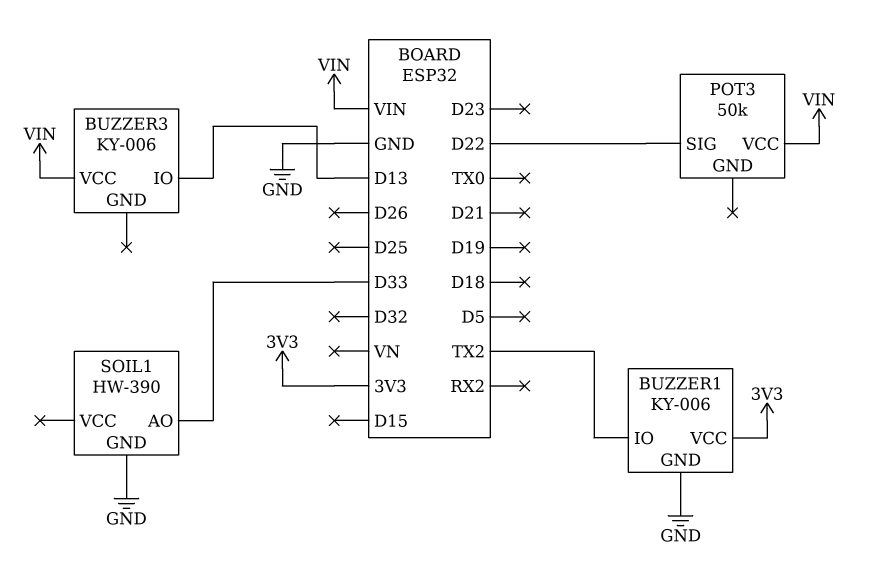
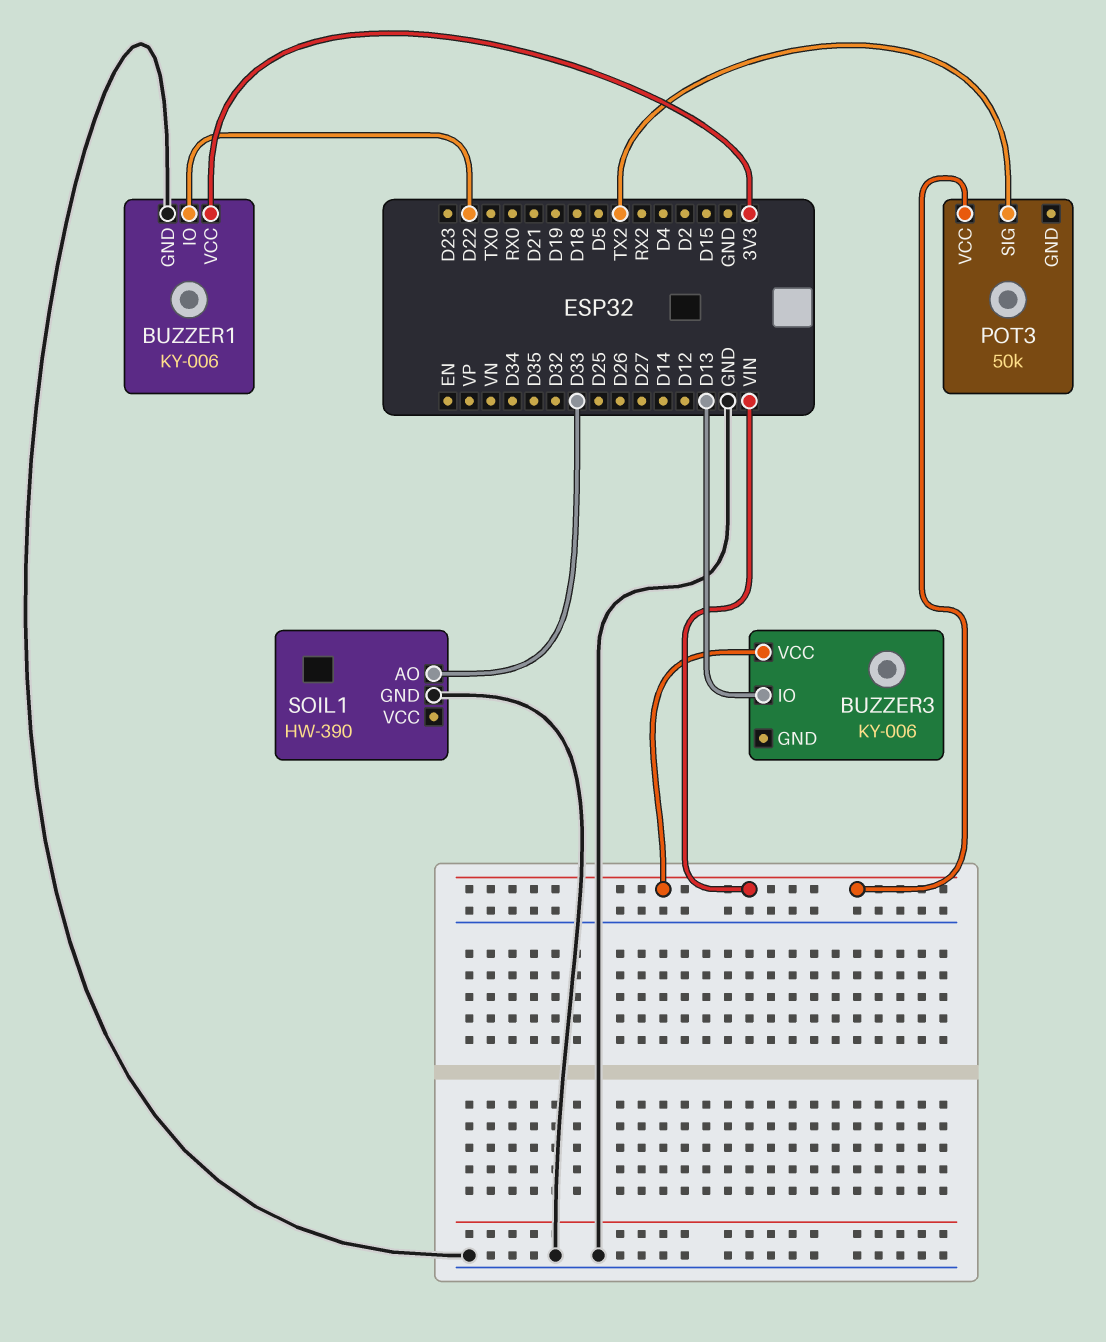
BUZZER1 pin IO: TX2 -> D22
POT3 pin SIG: D22 -> TX2

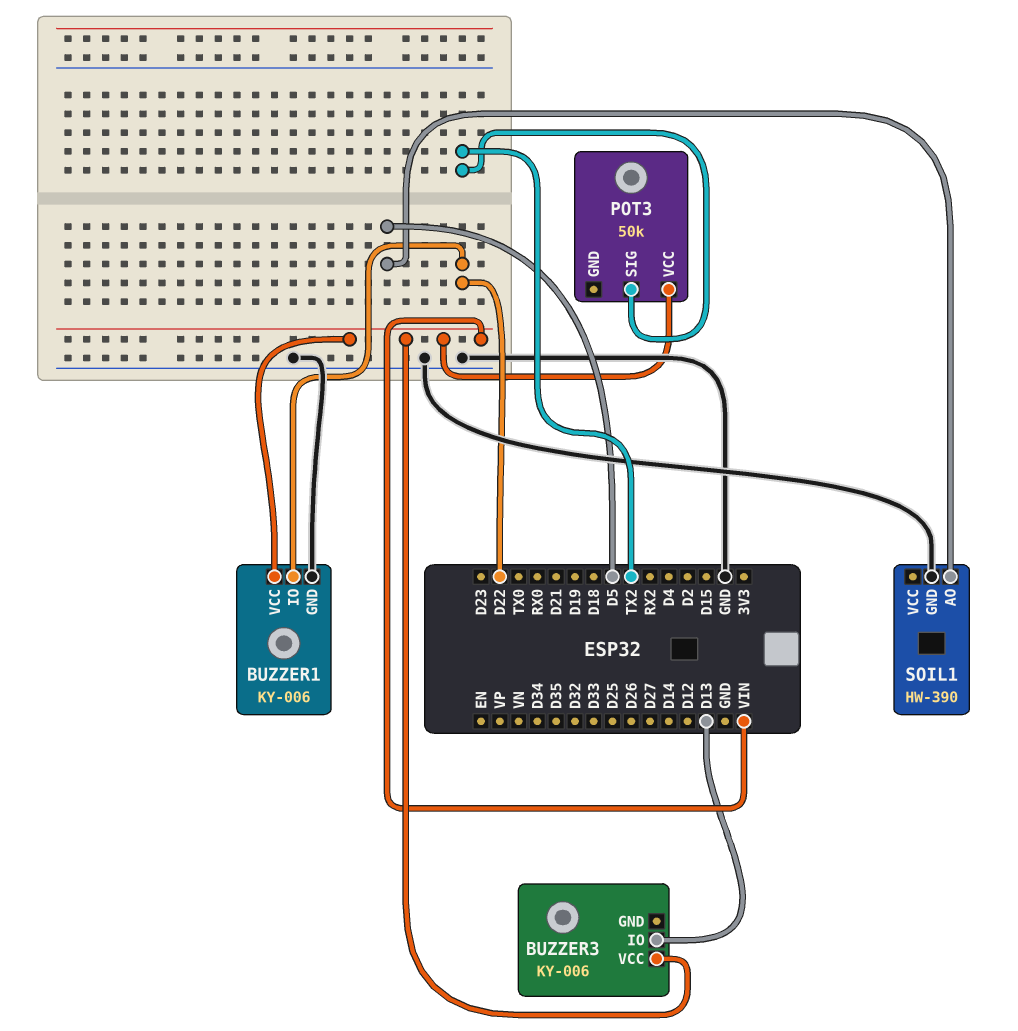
BUZZER1 pin VCC: 3V3 -> VIN
SOIL1 pin AO: D33 -> D5

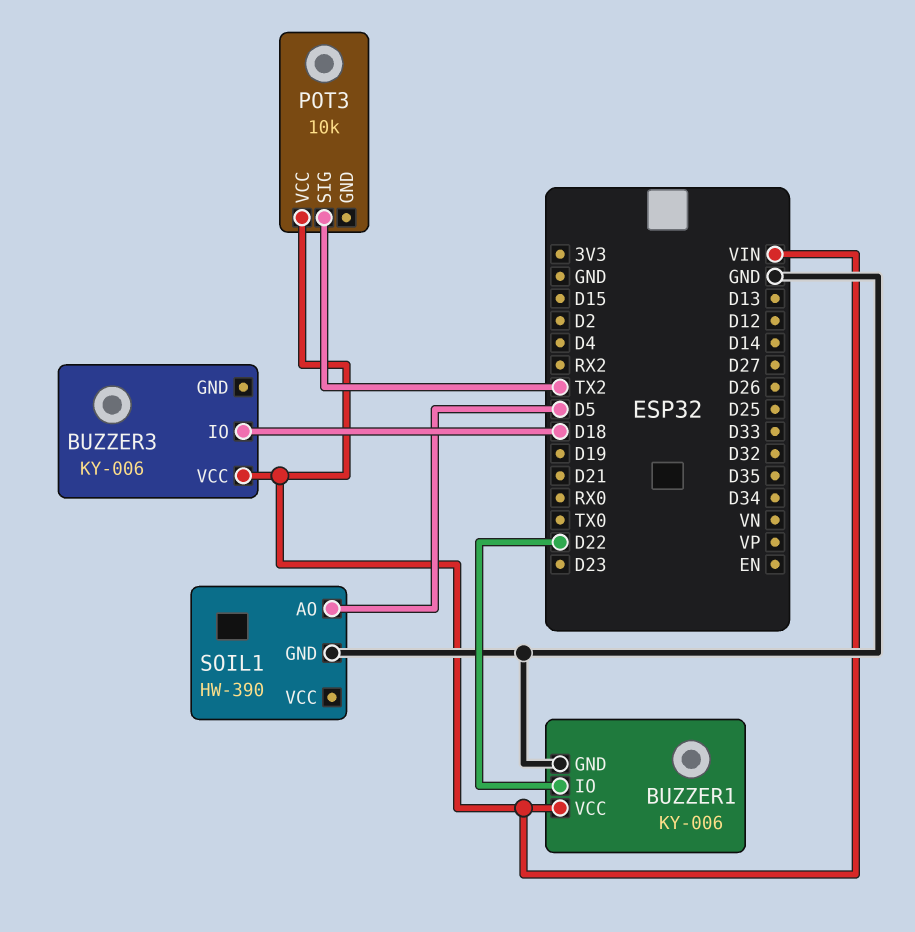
BUZZER3 pin IO: D13 -> D18
POT3: 50k -> 10k

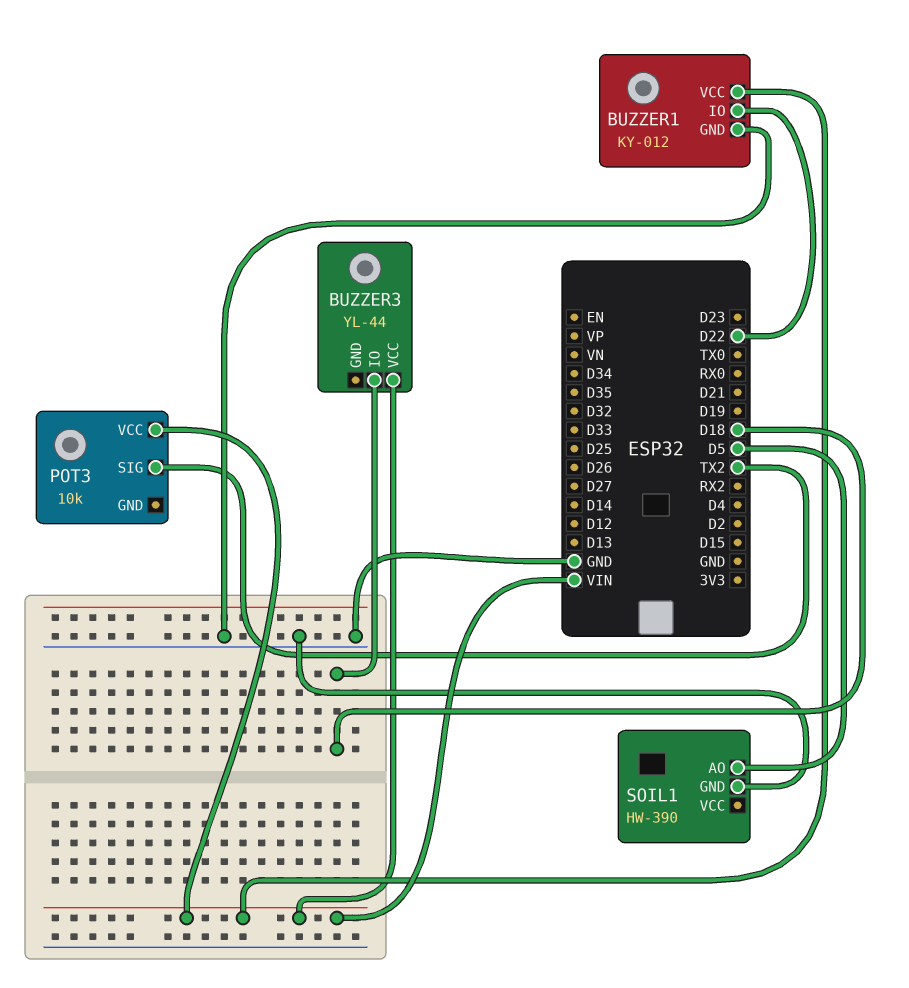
BUZZER1: KY-006 -> KY-012
BUZZER3: KY-006 -> YL-44

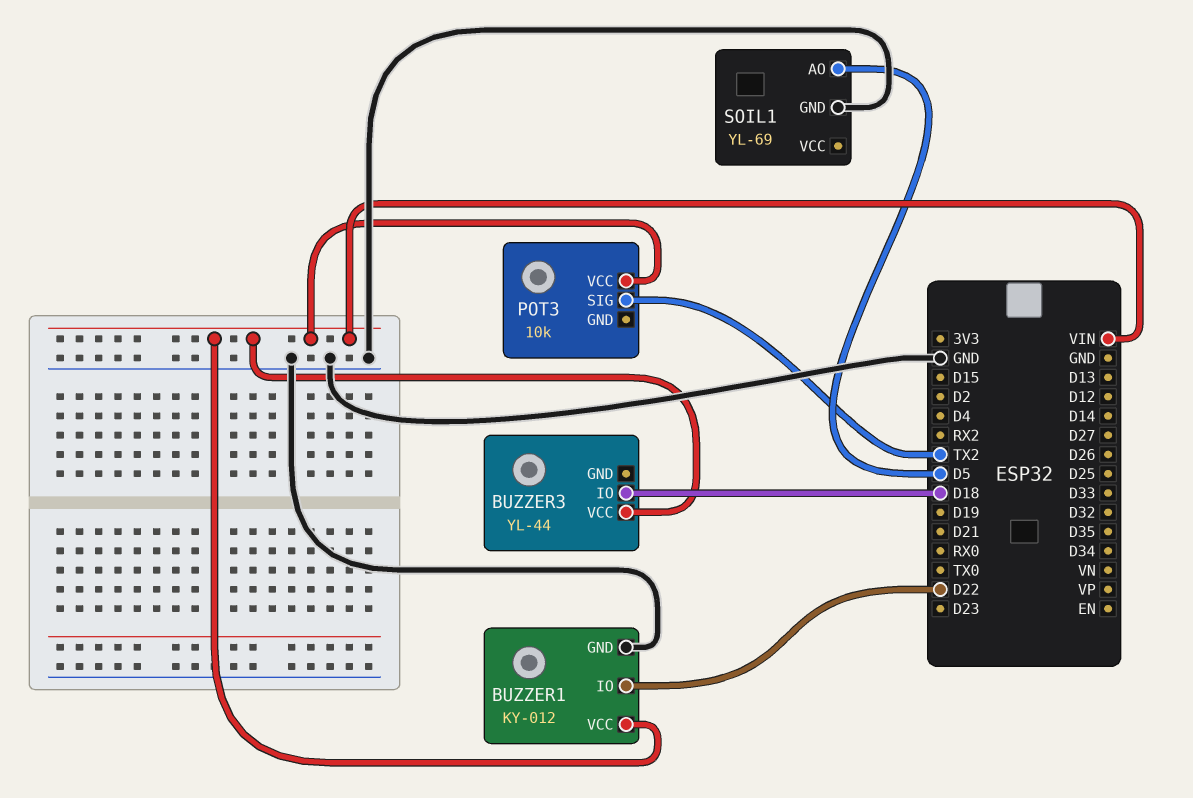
SOIL1: HW-390 -> YL-69

